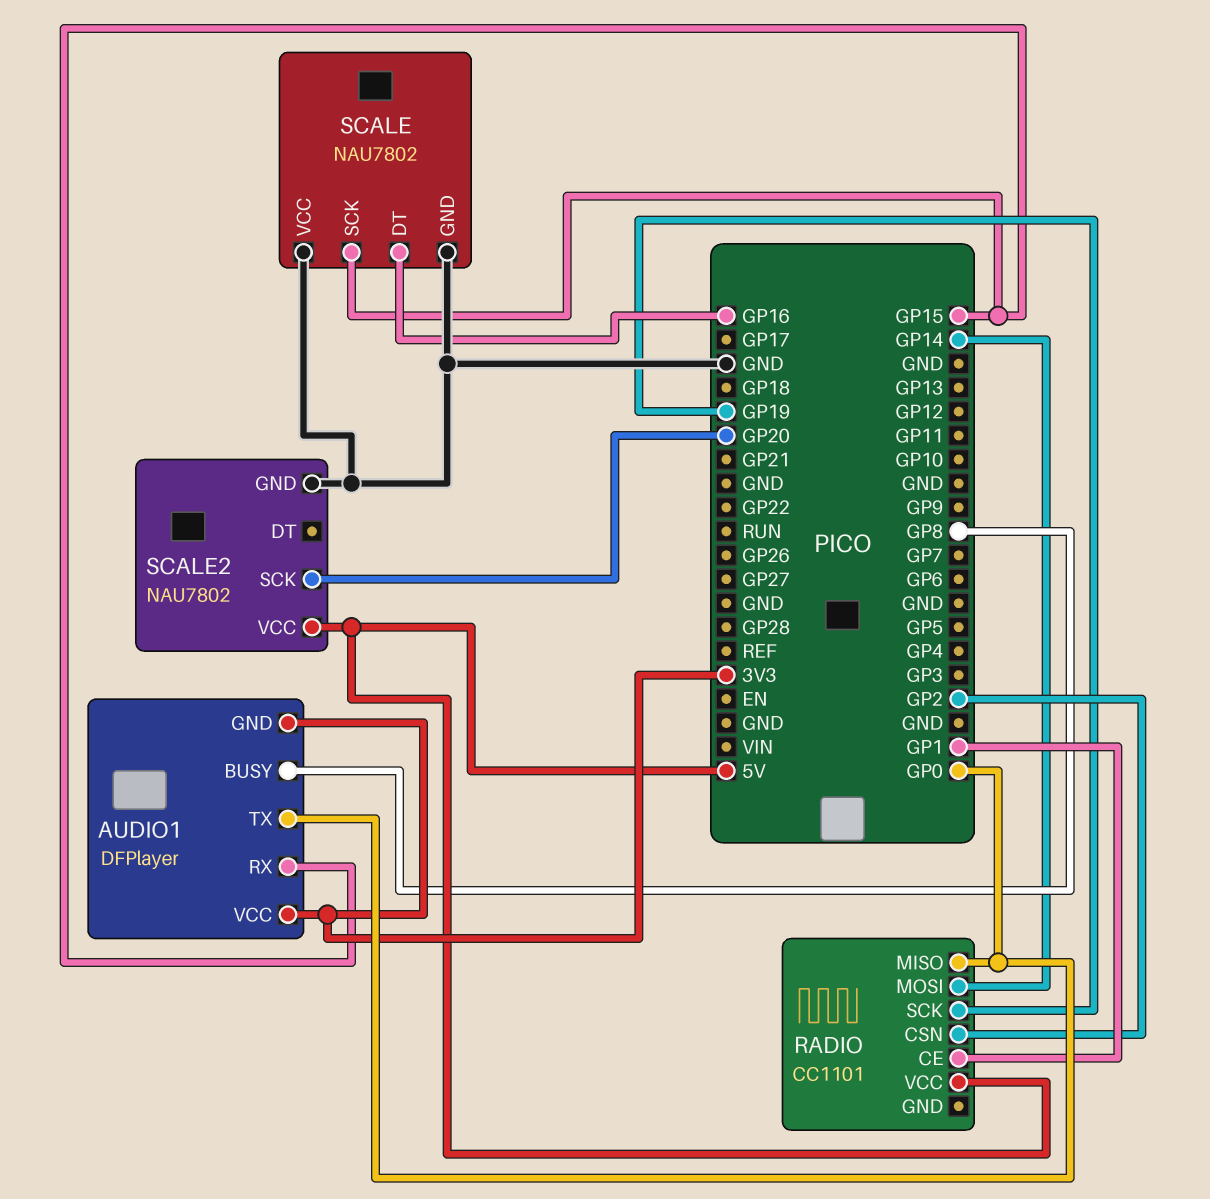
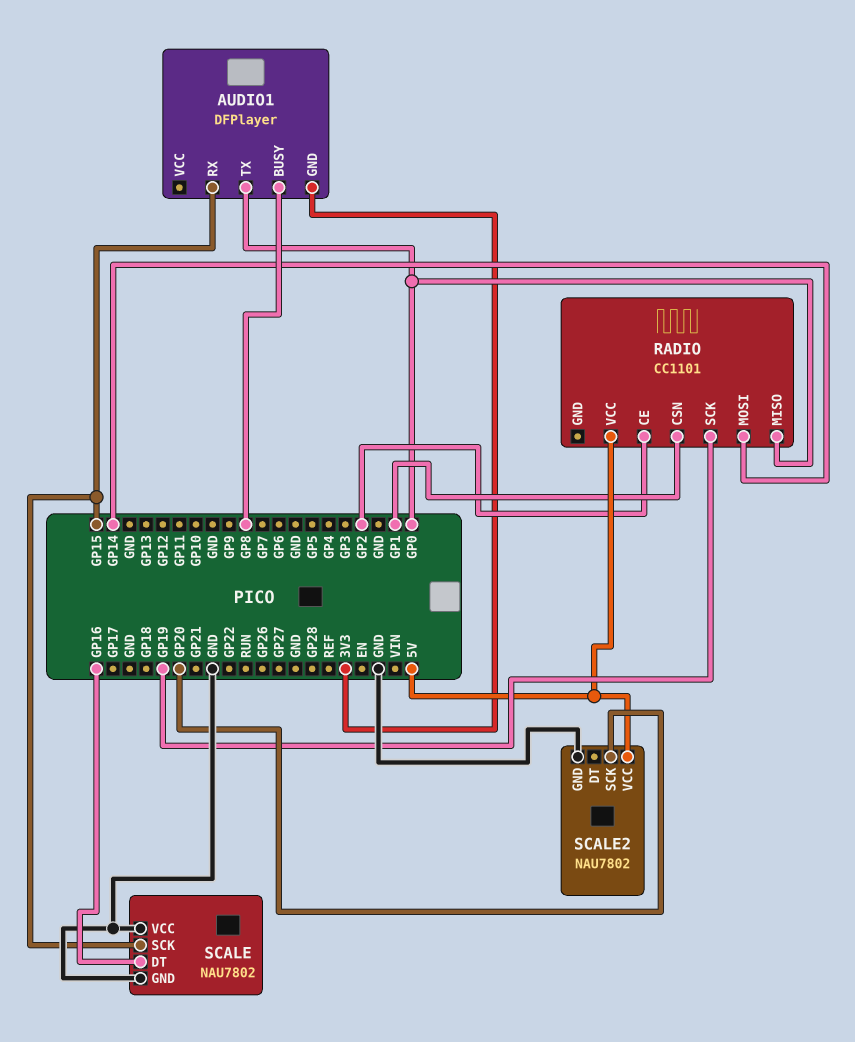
AUDIO1 pin VCC: 3V3 -> none
RADIO pin CE: GP1 -> GP2
RADIO pin CSN: GP2 -> GP1

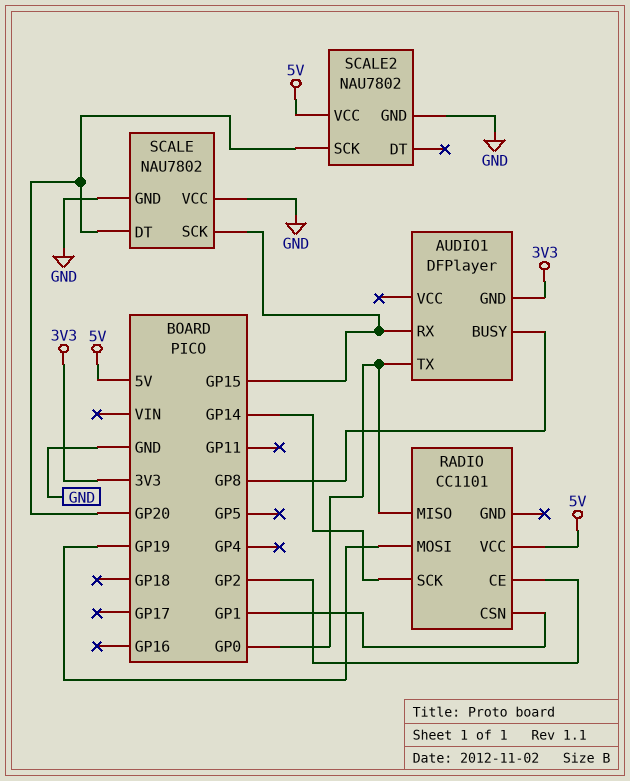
RADIO pin MOSI: GP14 -> GP19
RADIO pin SCK: GP19 -> GP14
SCALE pin DT: GP16 -> GP20

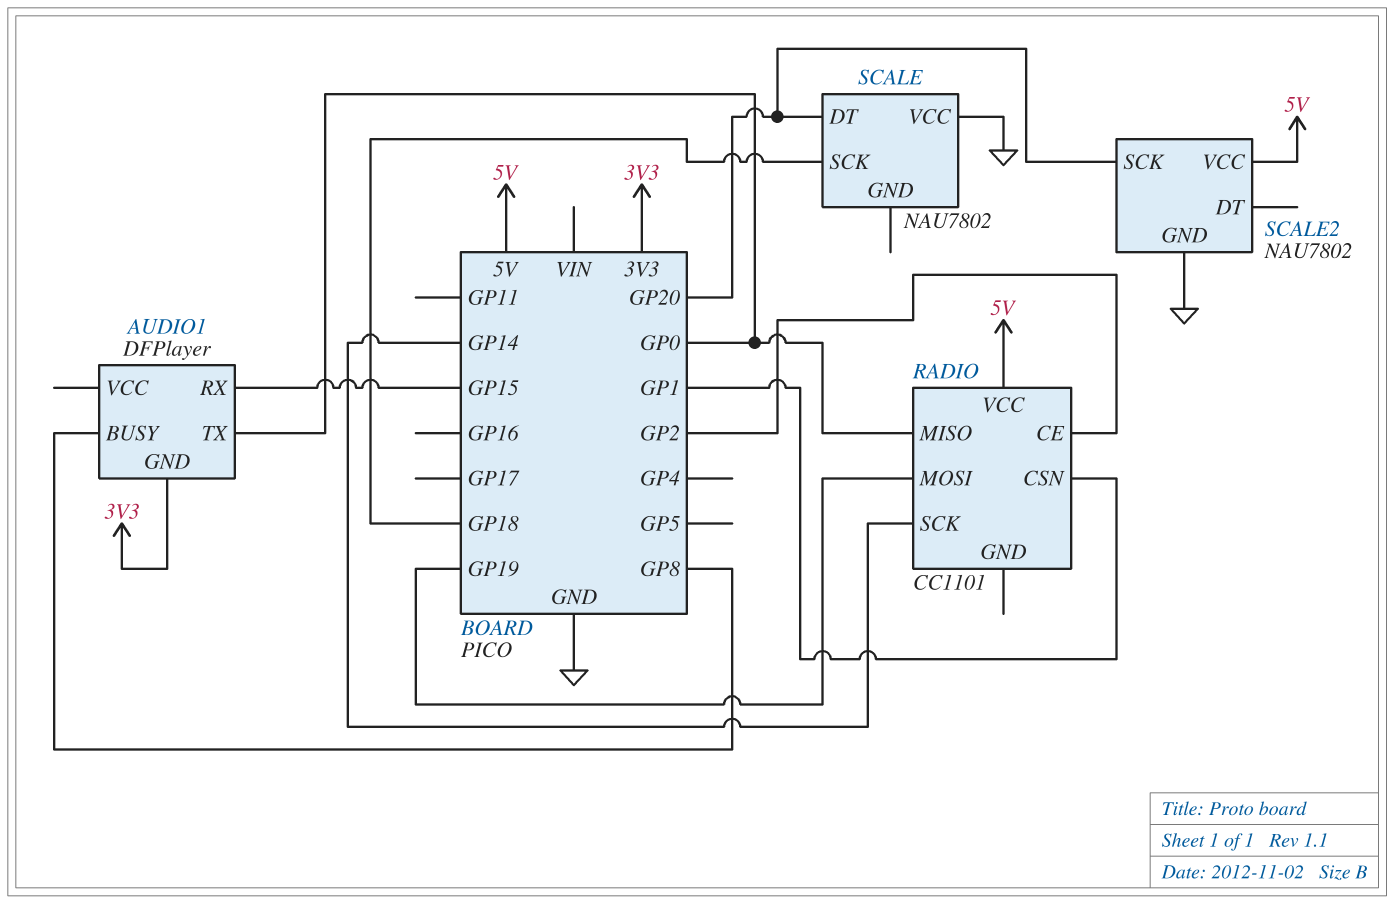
SCALE pin GND: GND -> none
SCALE pin SCK: GP15 -> GP18

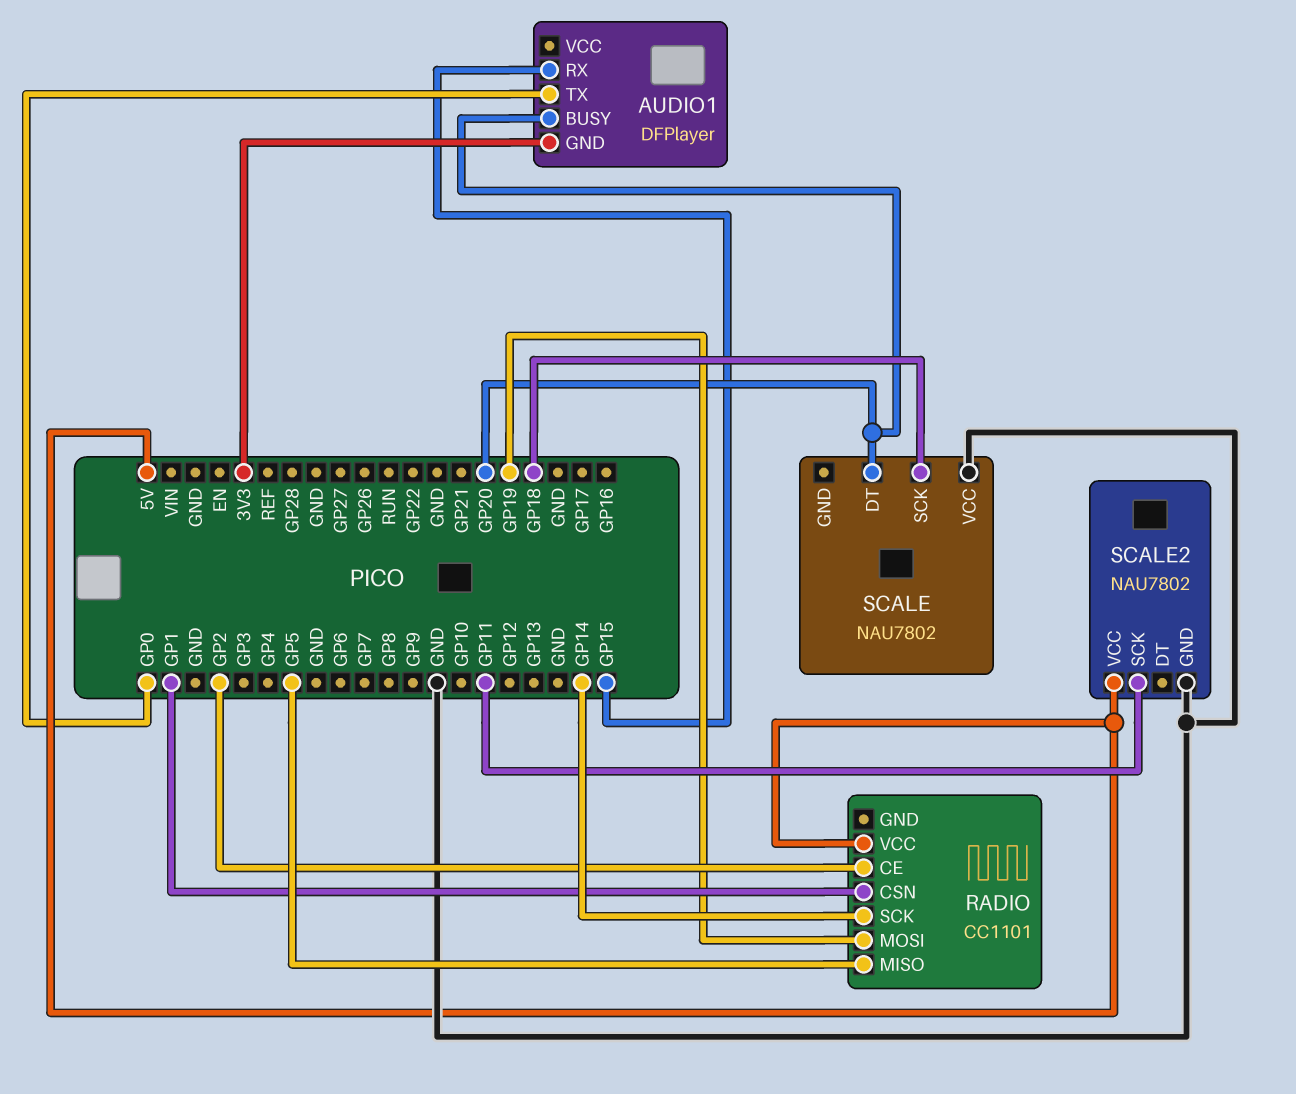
AUDIO1 pin BUSY: GP8 -> GP20
RADIO pin MISO: GP0 -> GP5
SCALE2 pin SCK: GP20 -> GP11

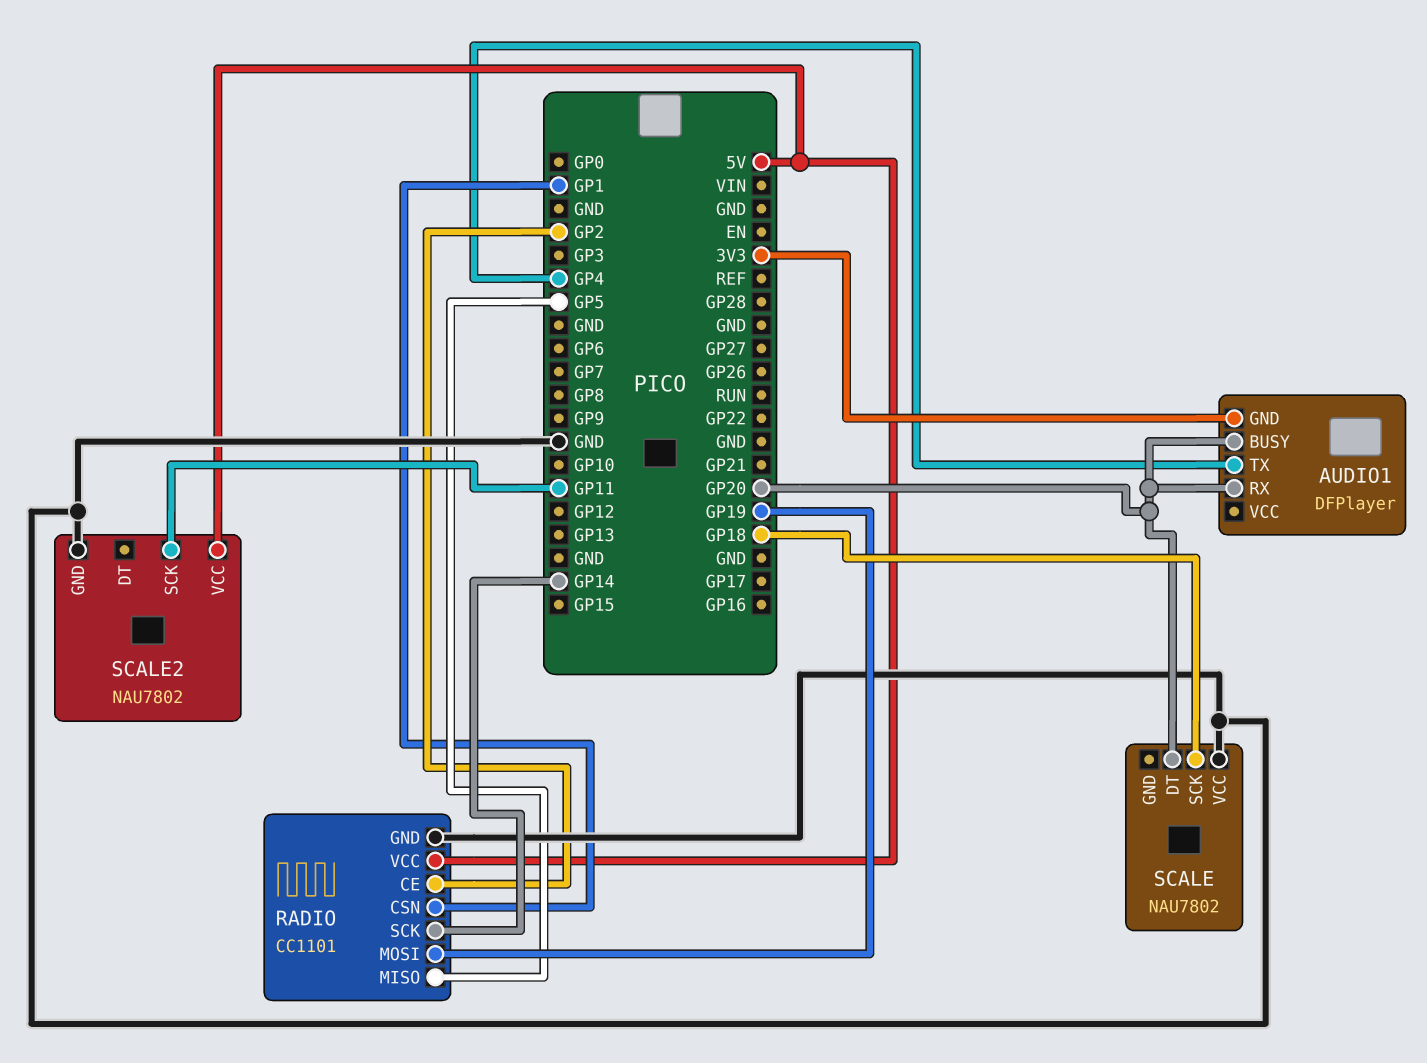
AUDIO1 pin RX: GP15 -> GP20
AUDIO1 pin TX: GP0 -> GP4
RADIO pin GND: none -> GND

